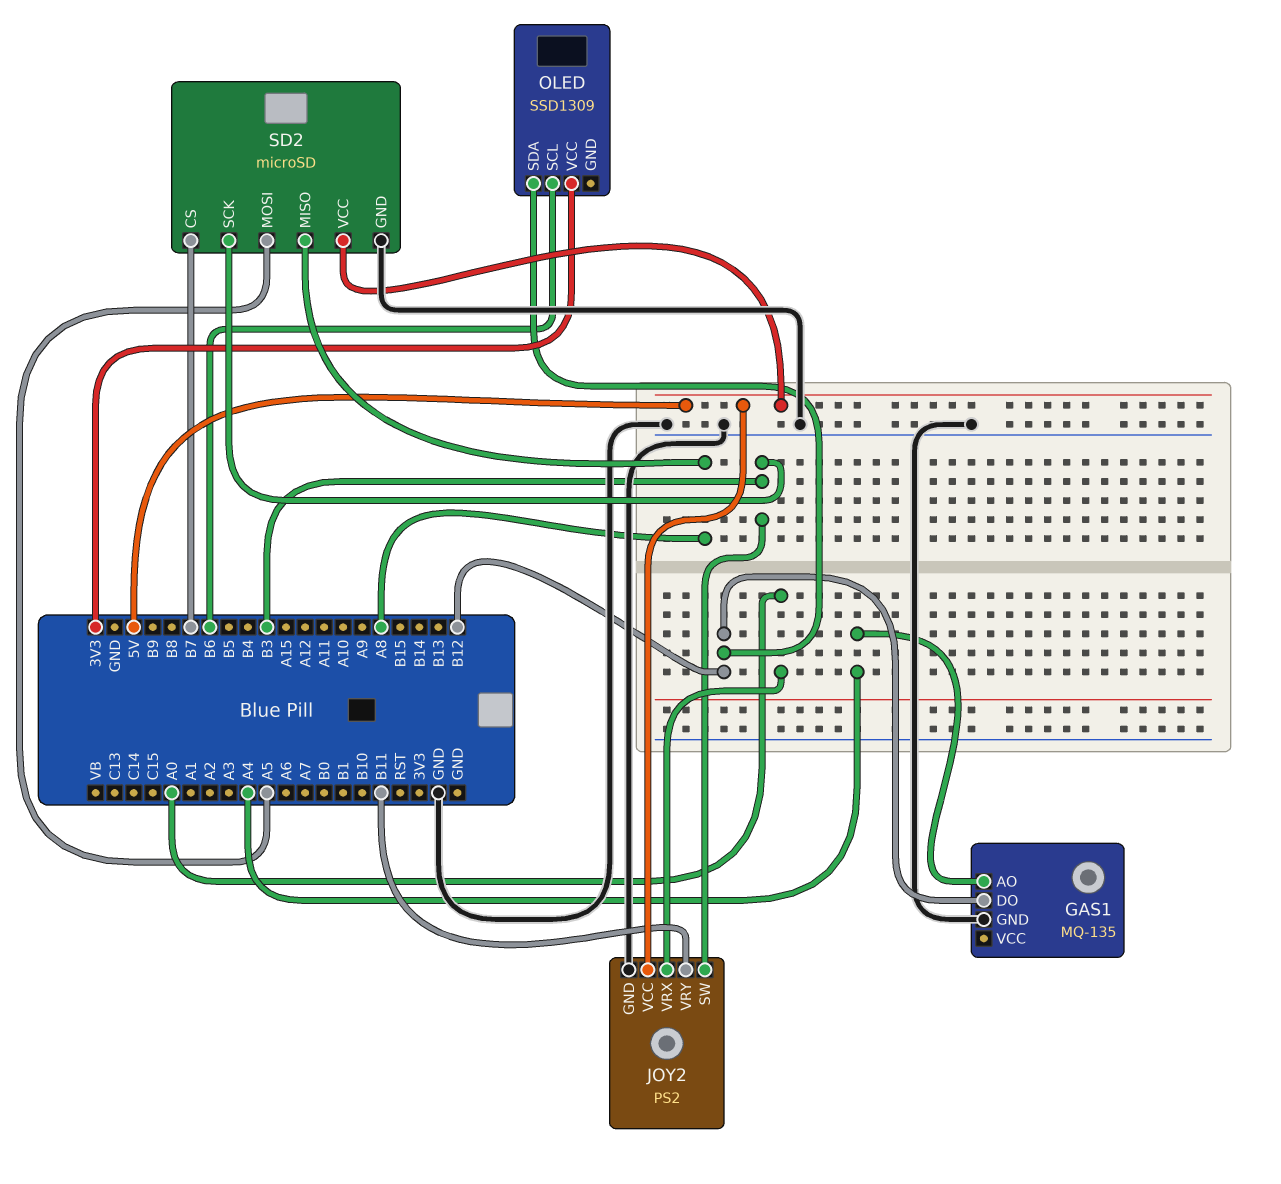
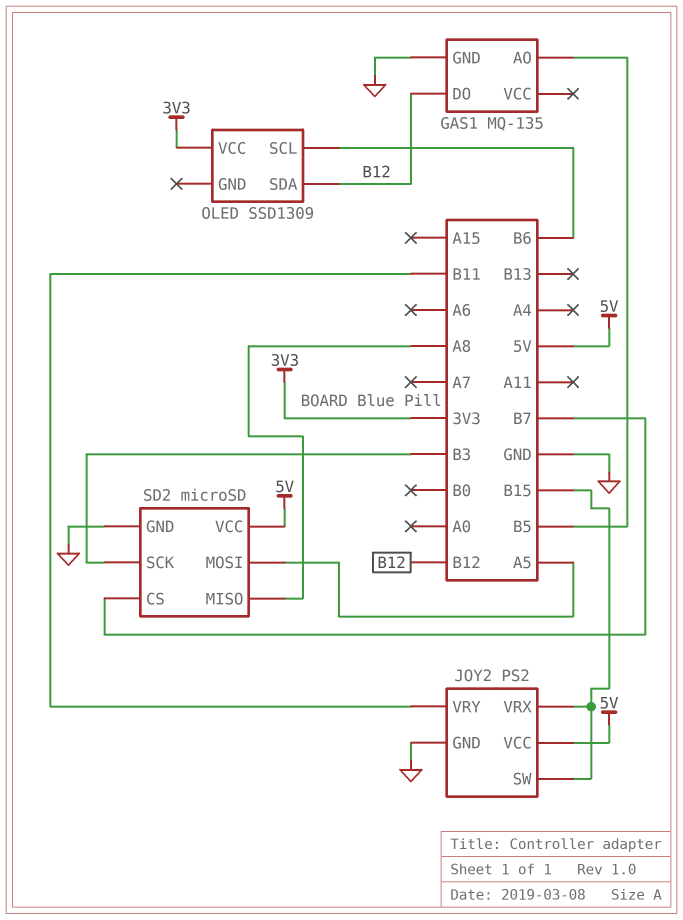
GAS1 pin AO: A4 -> B5
JOY2 pin SW: B3 -> B15
JOY2 pin VRX: A0 -> B15

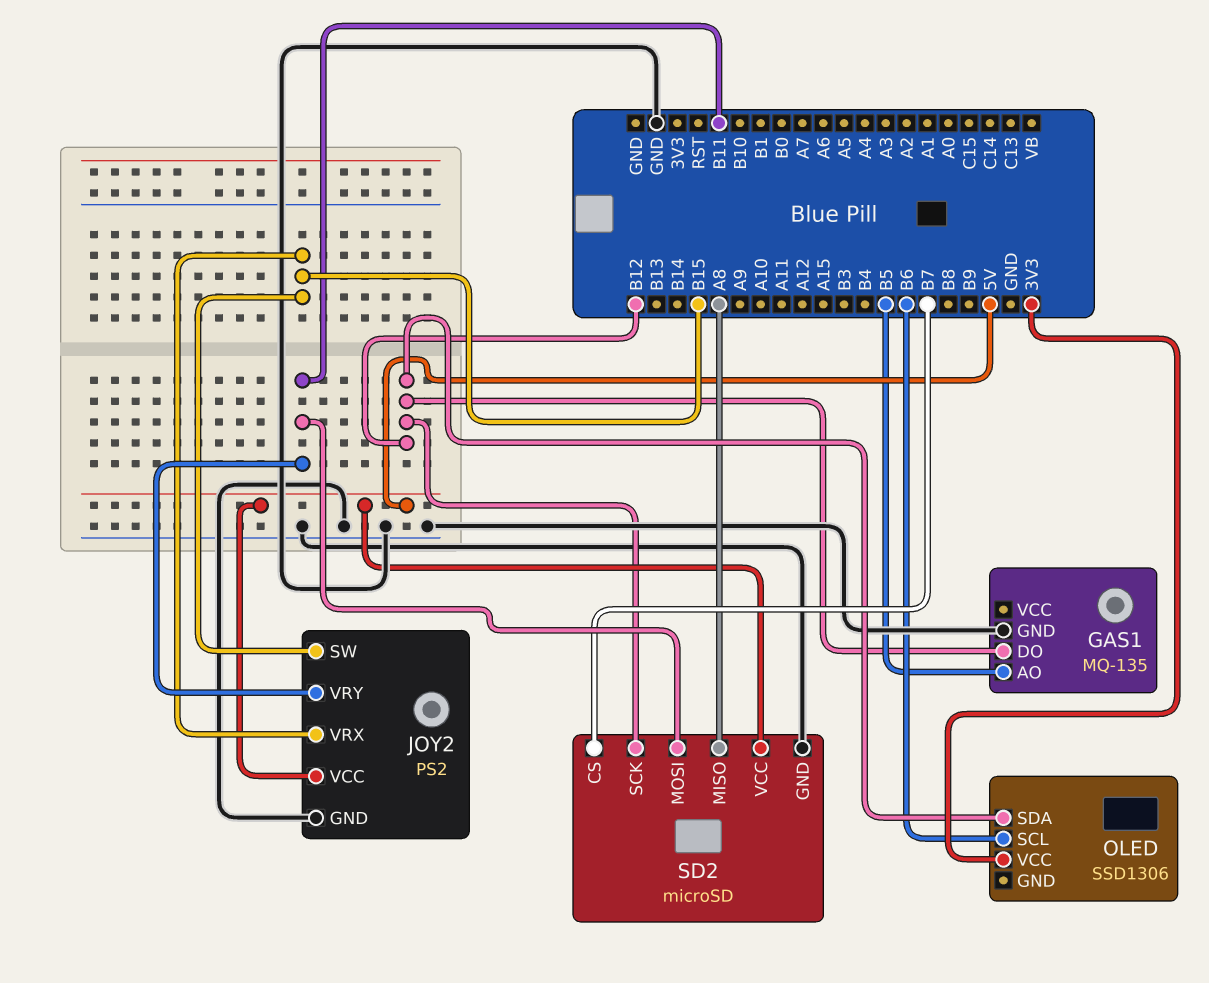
OLED: SSD1309 -> SSD1306
SD2 pin MOSI: A5 -> B11
SD2 pin SCK: B3 -> B12

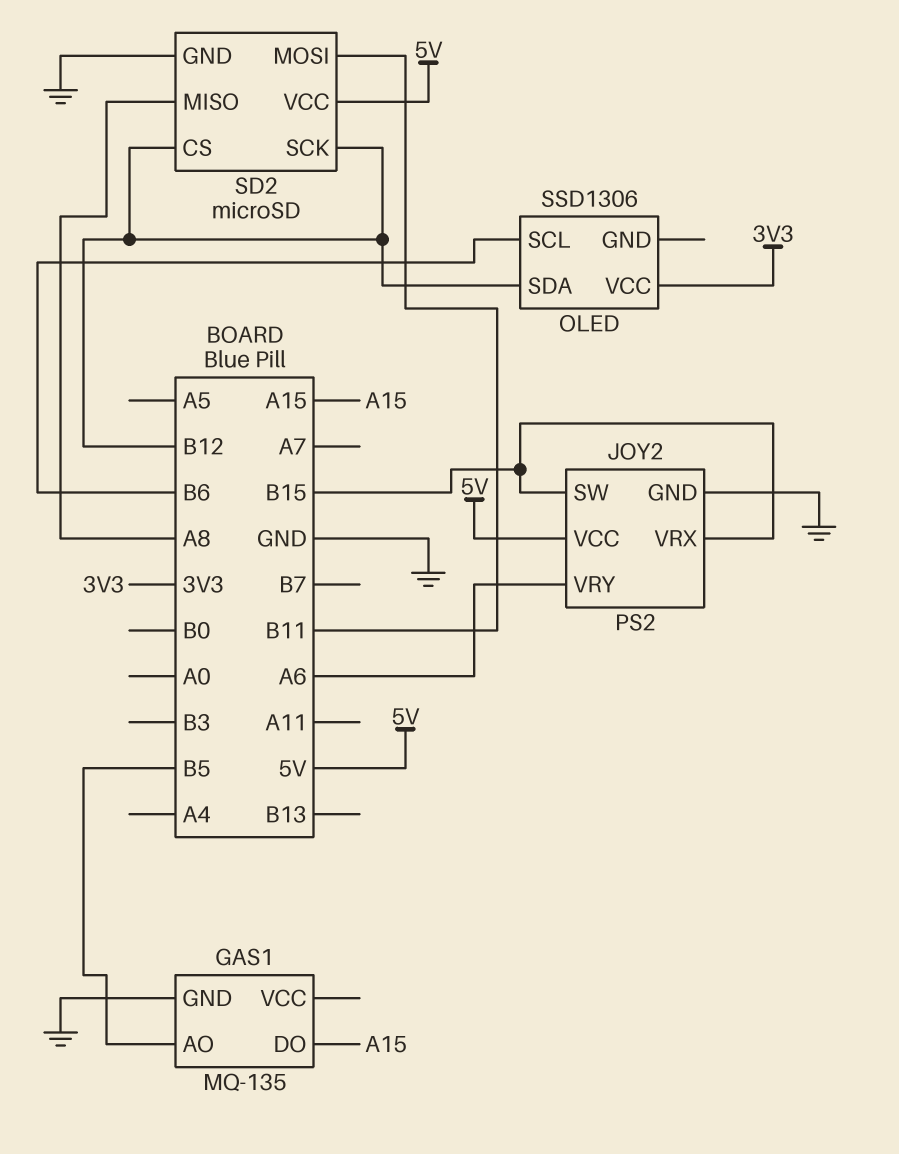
GAS1 pin DO: B12 -> A15
JOY2 pin VRY: B11 -> A6
SD2 pin CS: B7 -> B12

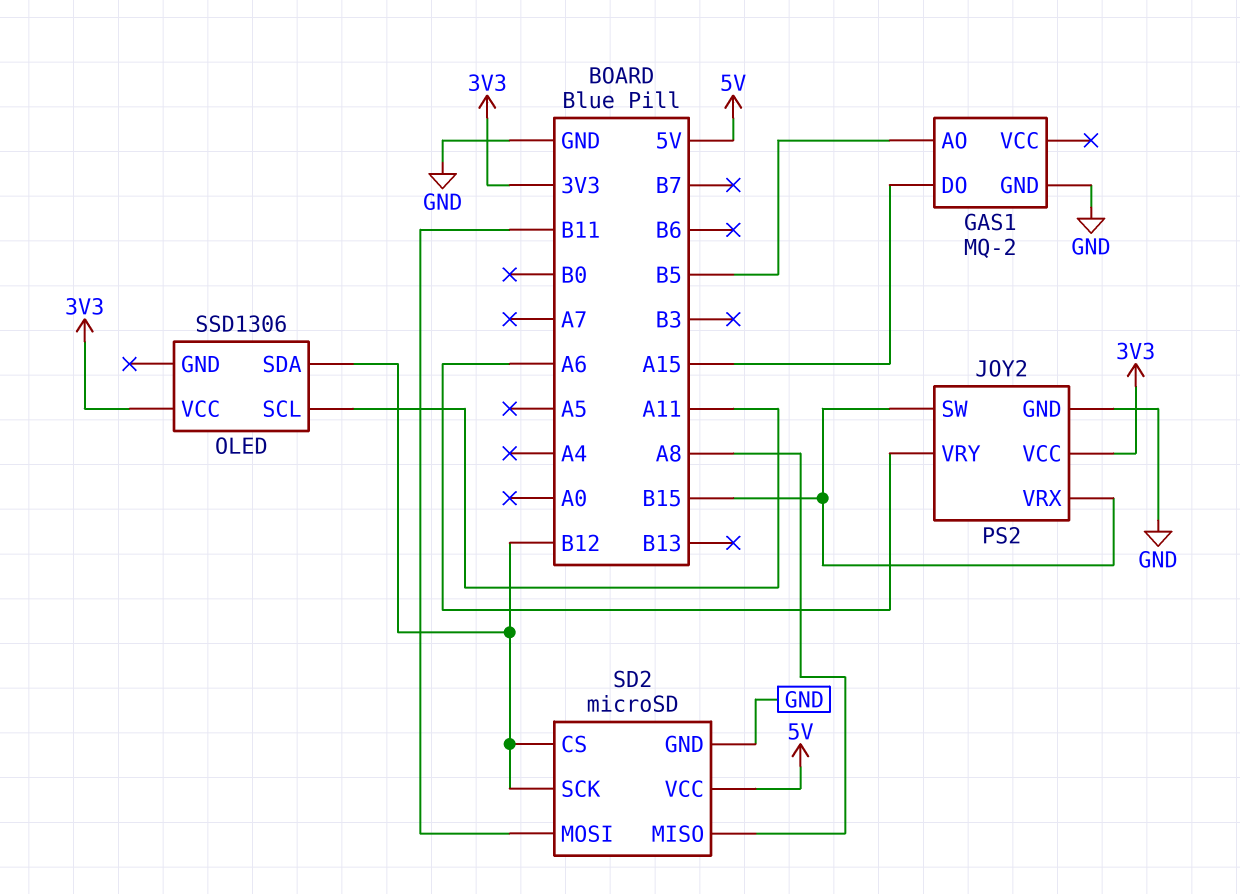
GAS1: MQ-135 -> MQ-2
JOY2 pin VCC: 5V -> 3V3
OLED pin SCL: B6 -> A11

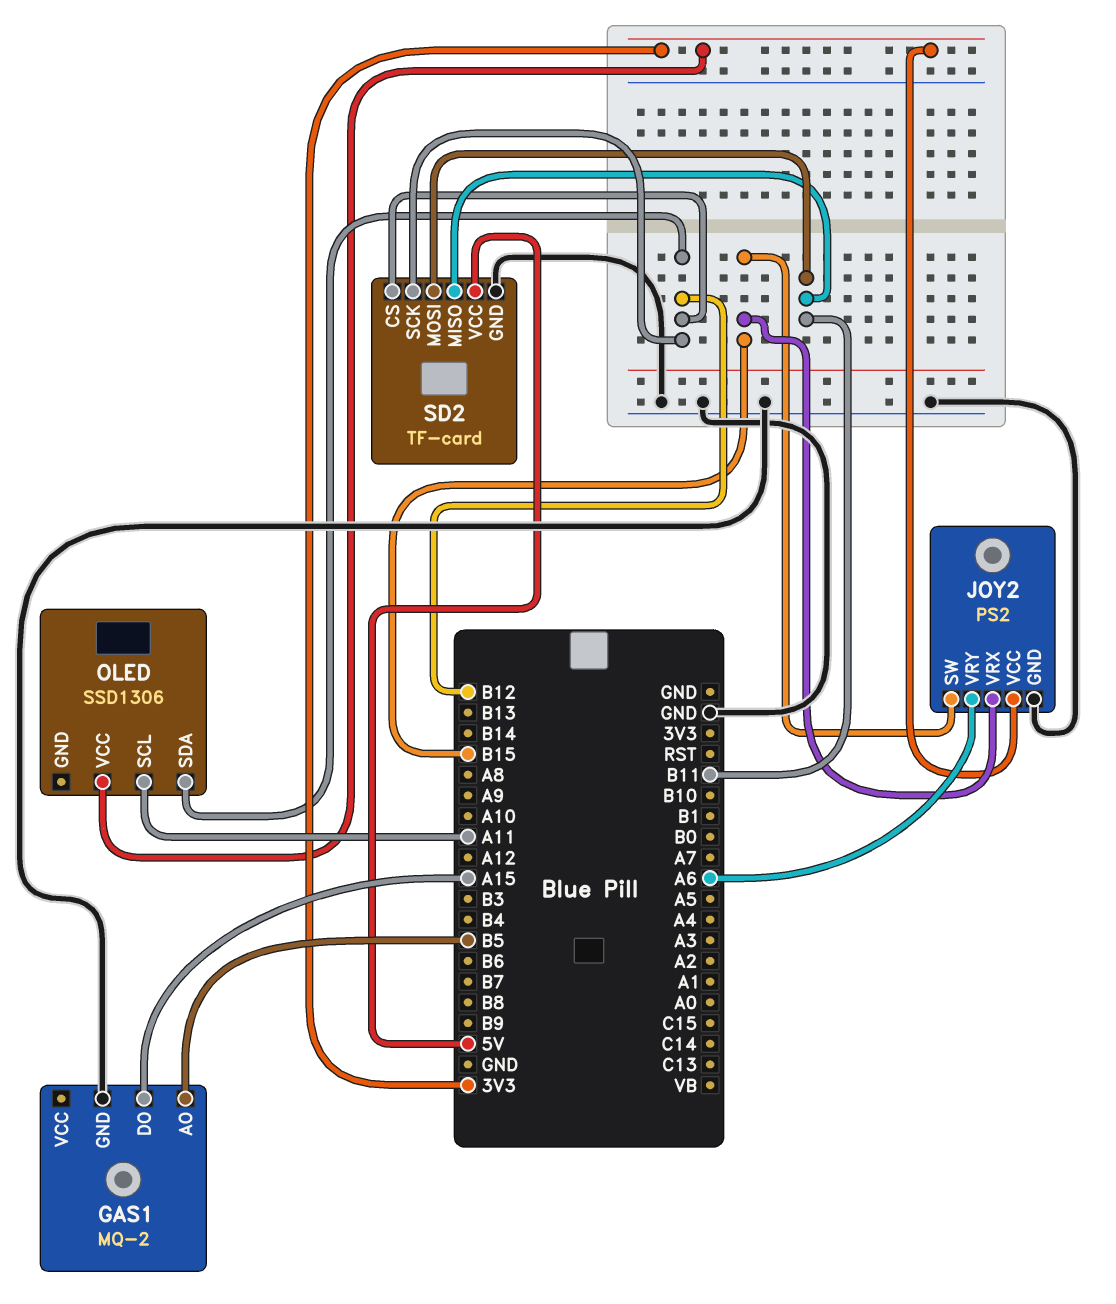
SD2: microSD -> TF-card
SD2 pin MISO: A8 -> B11

